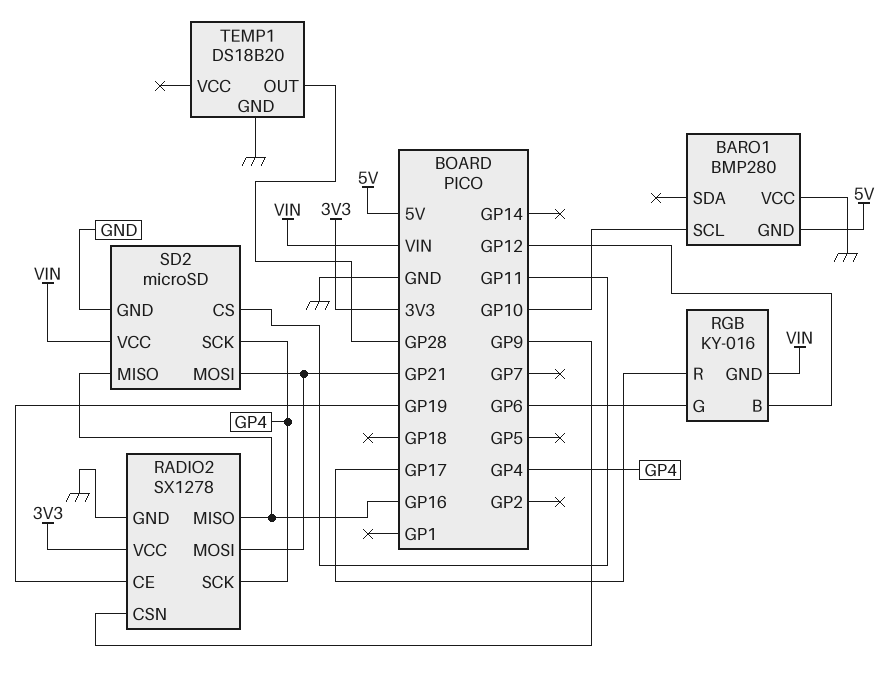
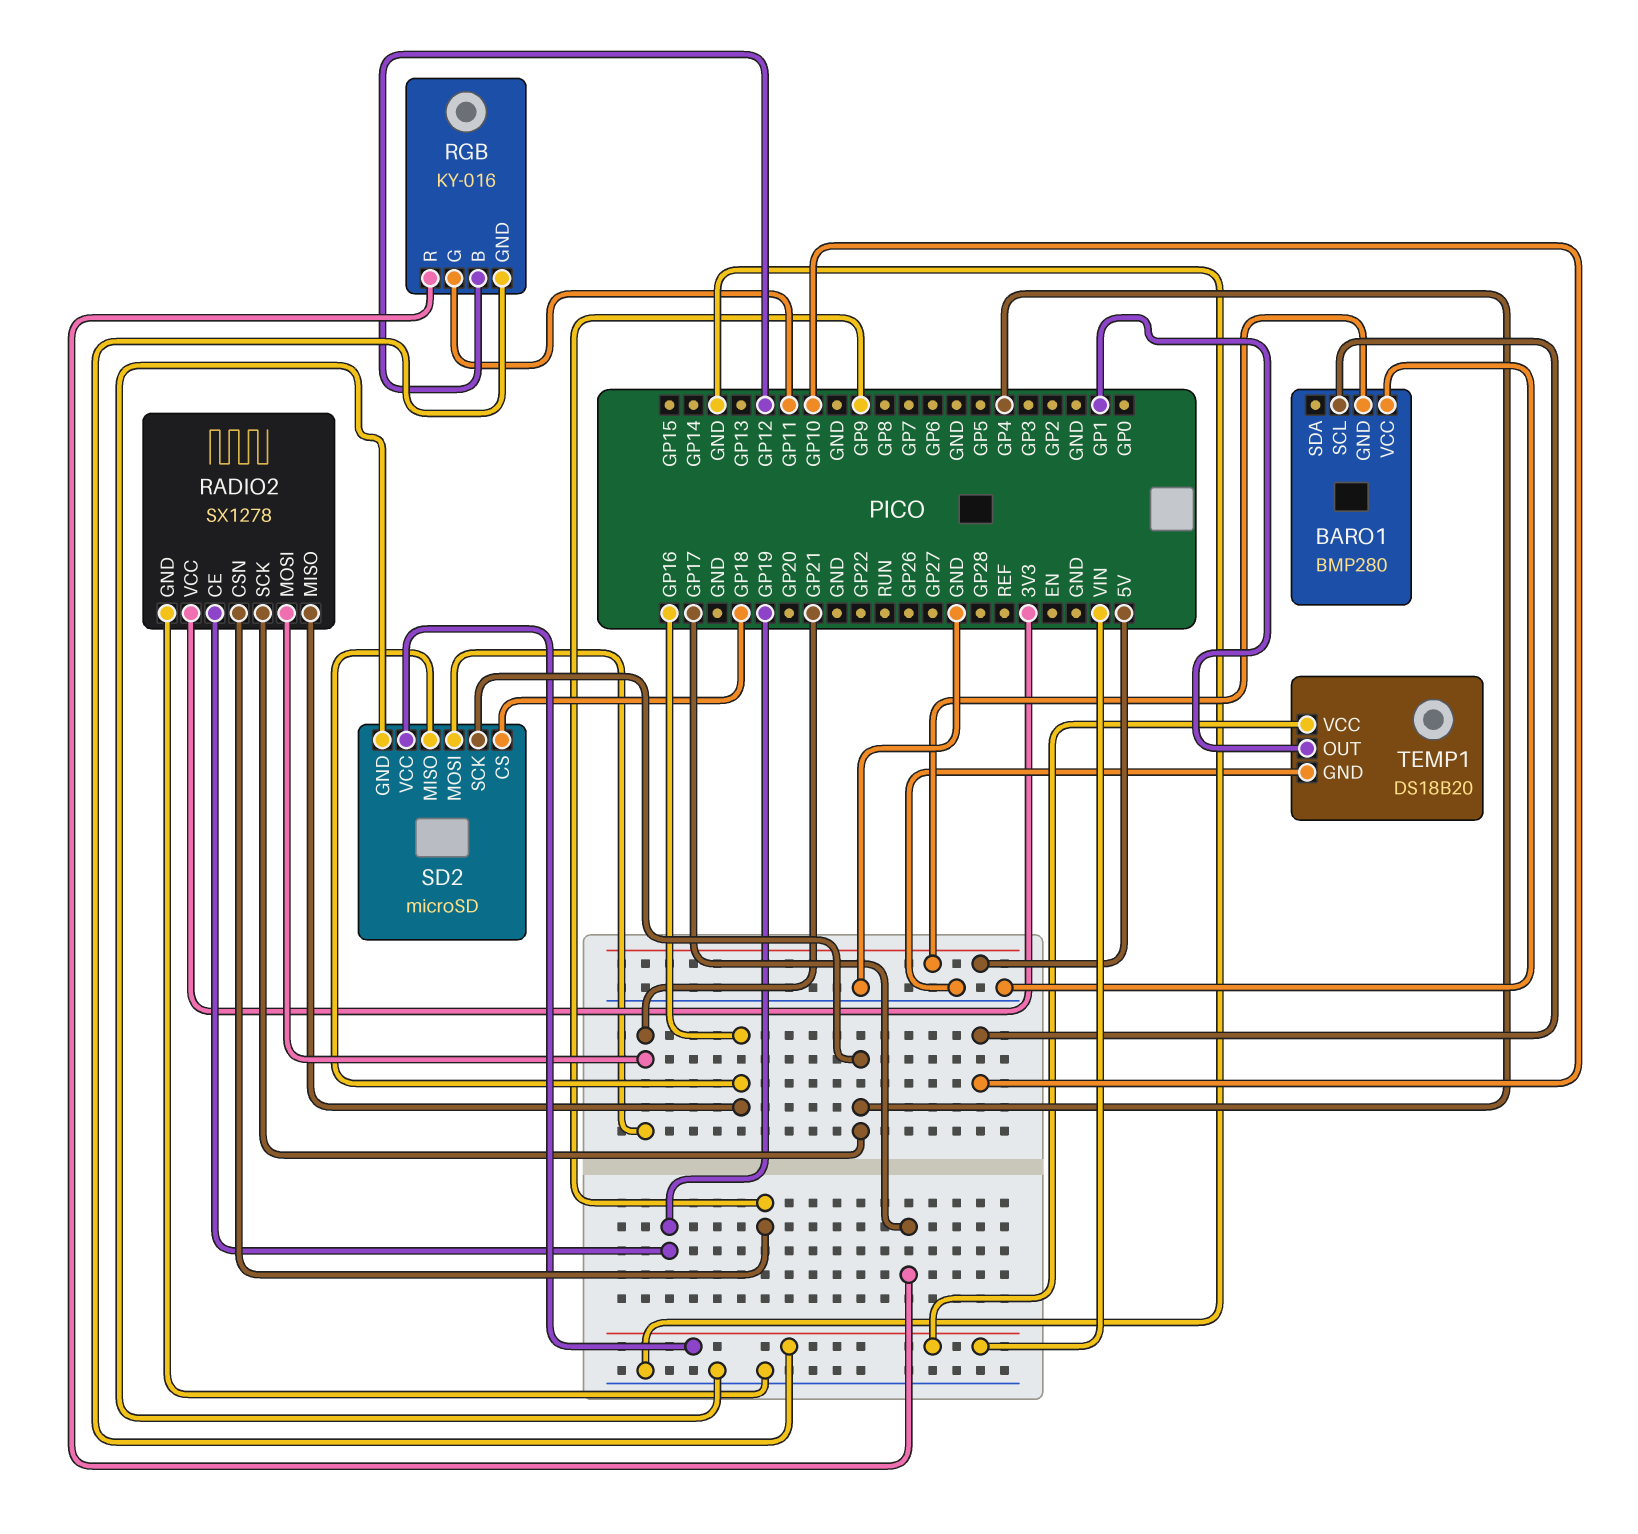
RGB pin G: GP6 -> GP11
SD2 pin CS: GP11 -> GP18
TEMP1 pin OUT: GP28 -> GP1
TEMP1 pin VCC: none -> VIN

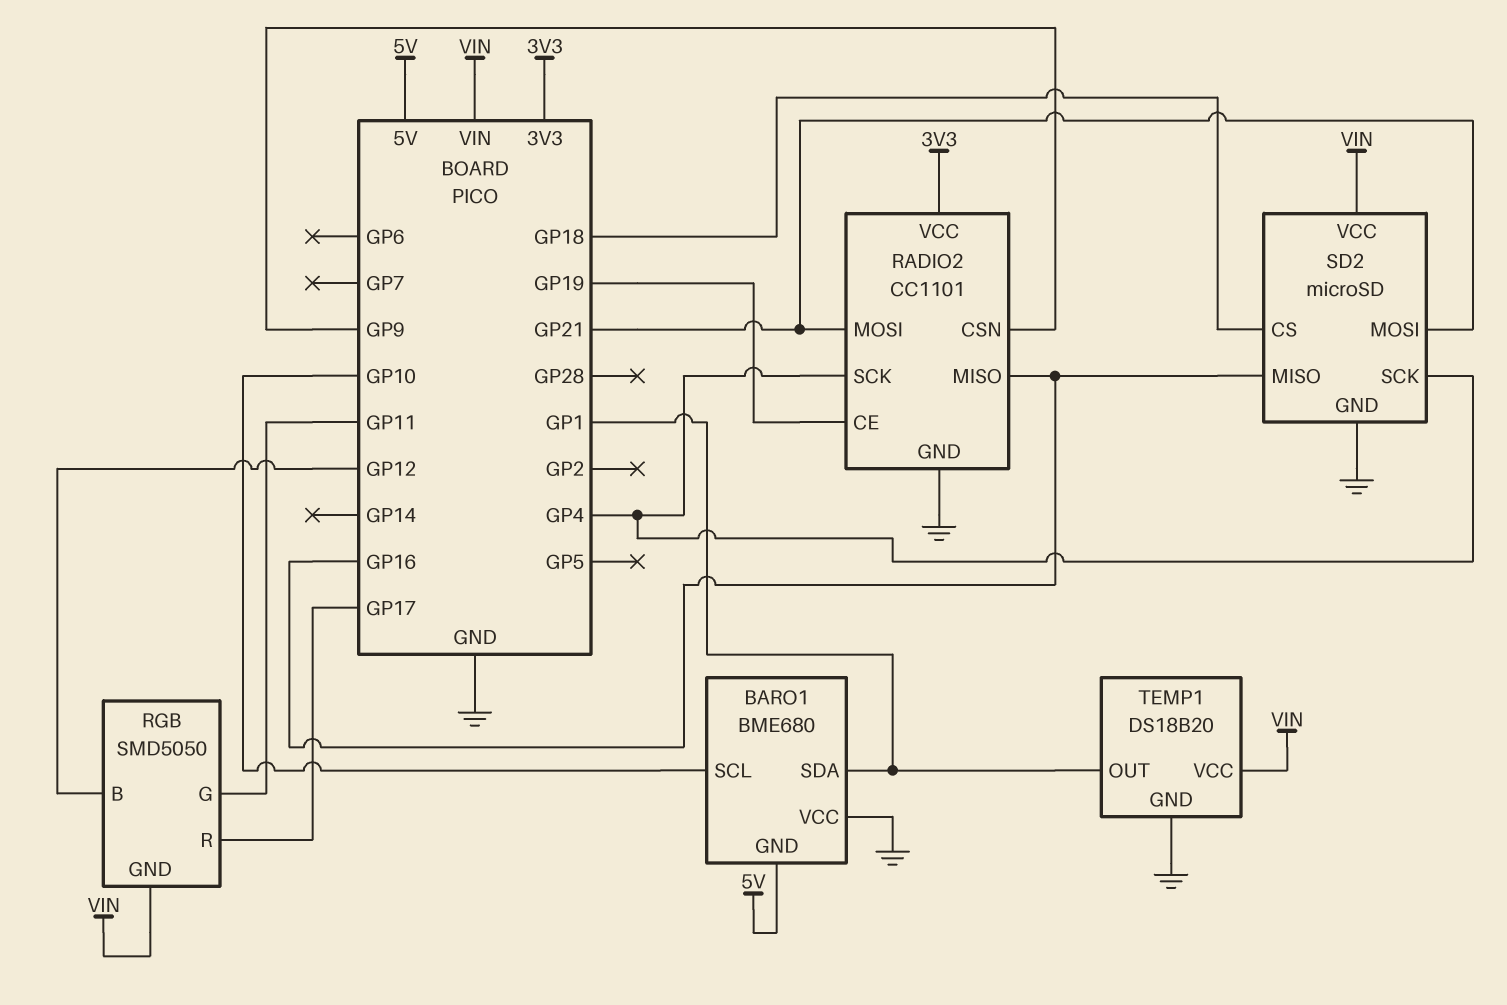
BARO1: BMP280 -> BME680
BARO1 pin SDA: none -> GP1
RADIO2: SX1278 -> CC1101
RGB: KY-016 -> SMD5050

